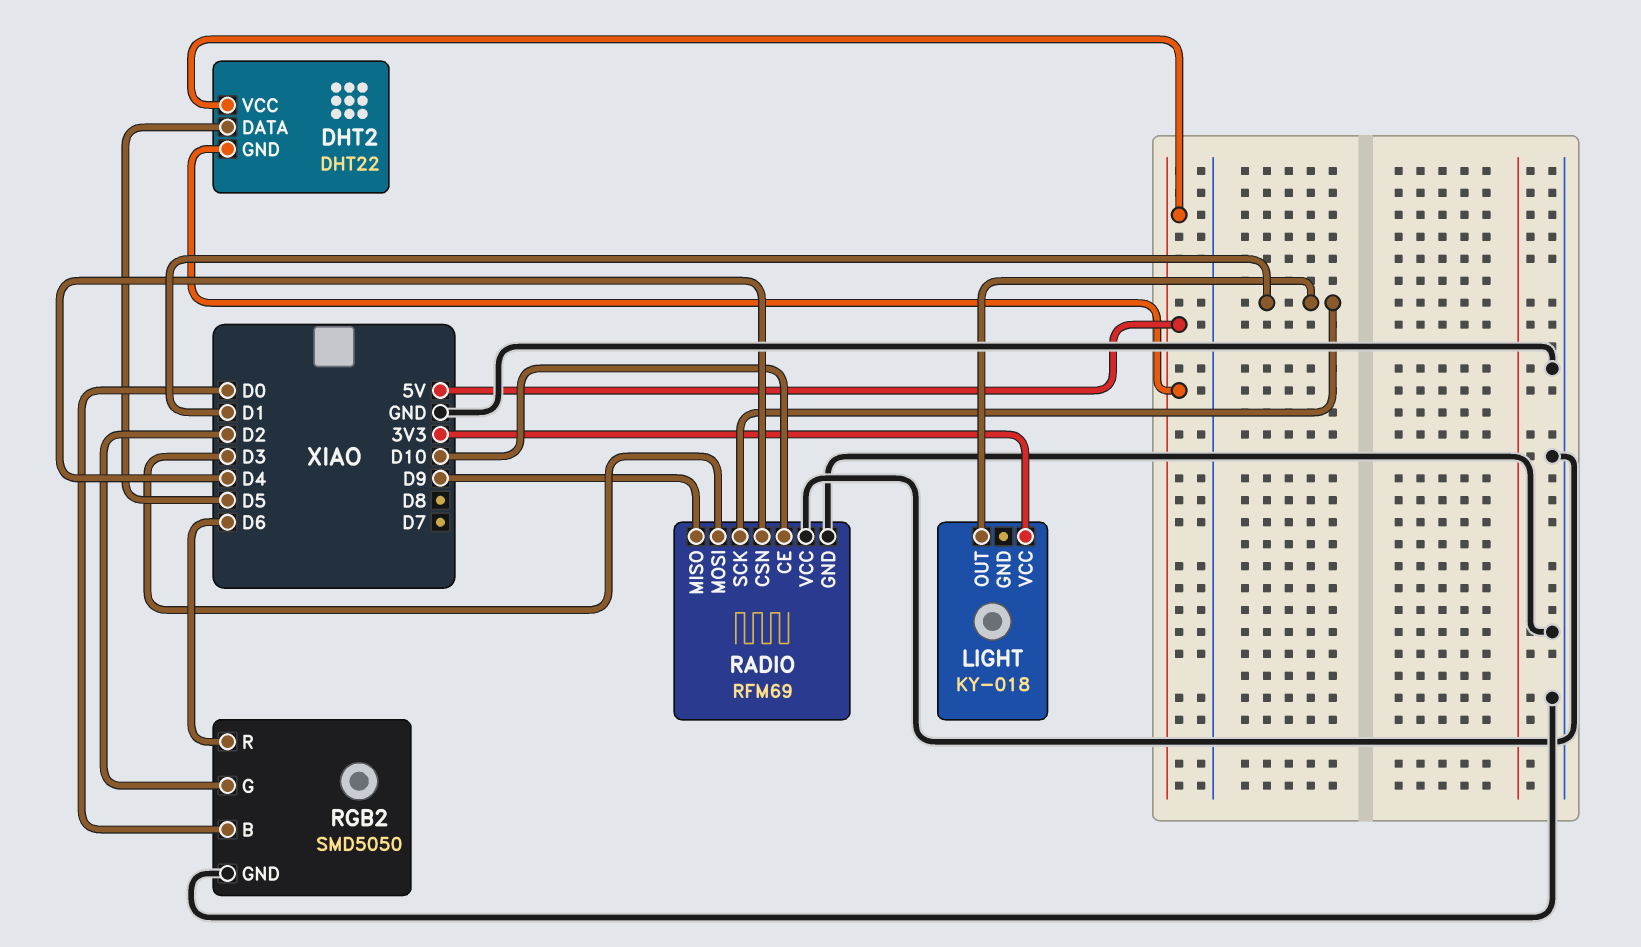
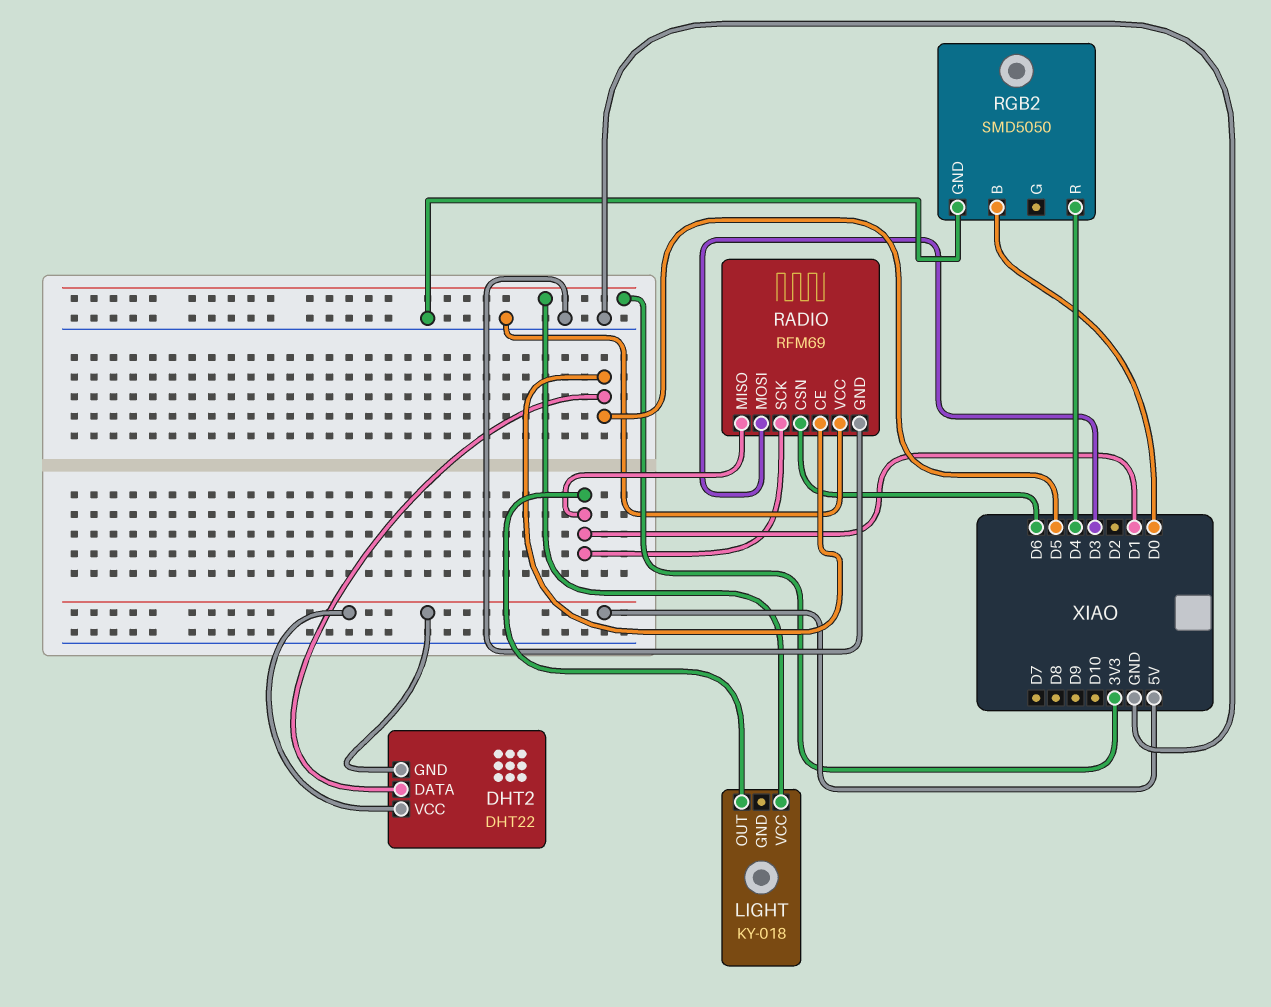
RADIO pin CE: D10 -> D5
RADIO pin CSN: D4 -> D6
RADIO pin MISO: D9 -> D1
RGB2 pin G: D2 -> none
RGB2 pin R: D6 -> D4

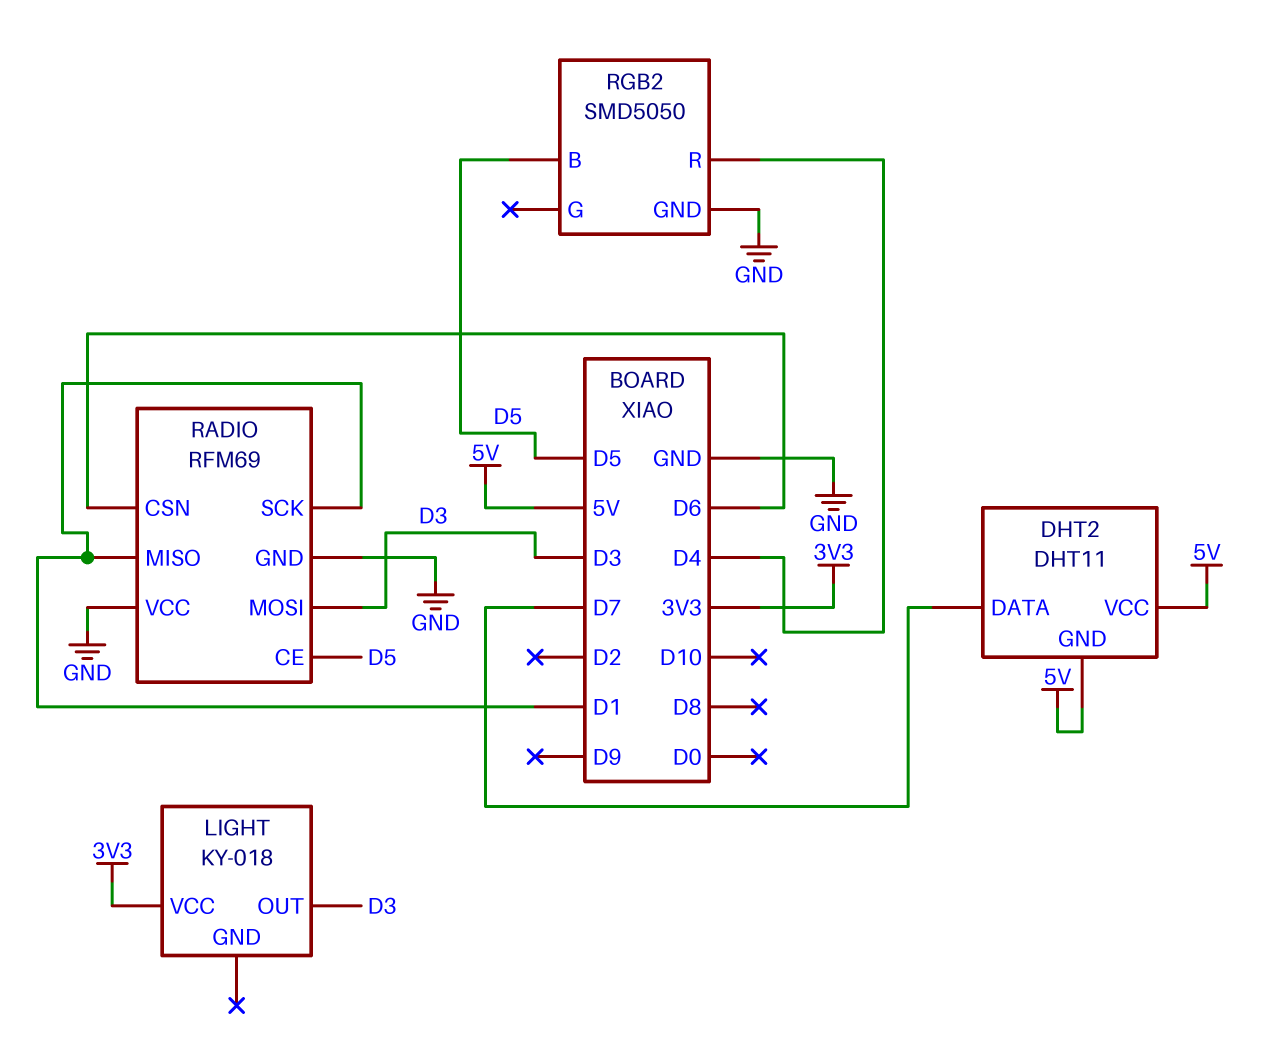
DHT2: DHT22 -> DHT11
DHT2 pin DATA: D5 -> D7
LIGHT pin OUT: D1 -> D3
RGB2 pin B: D0 -> D5

